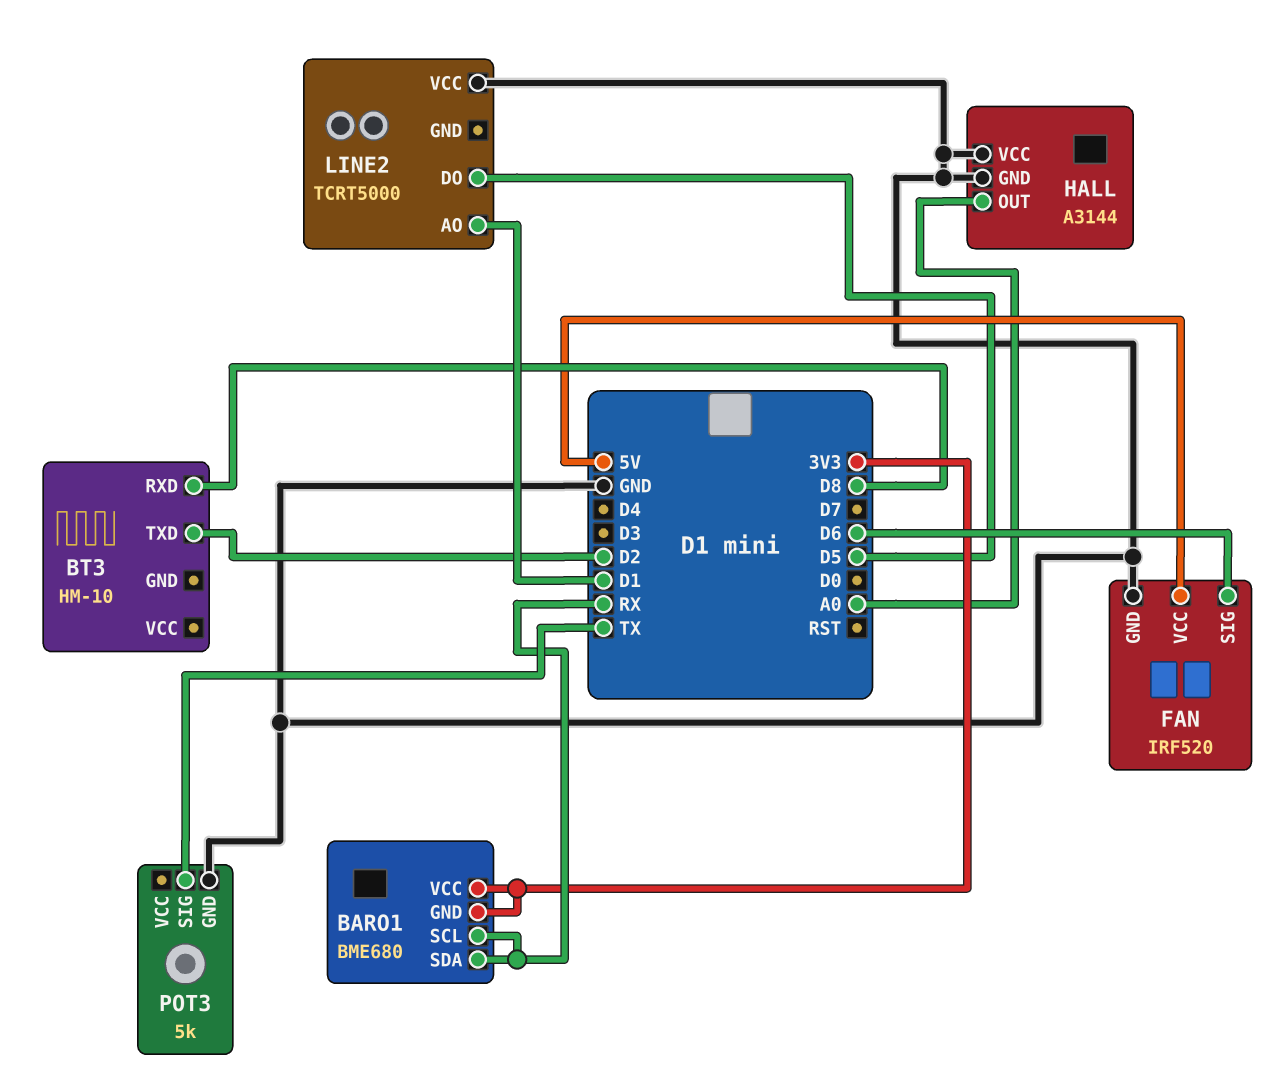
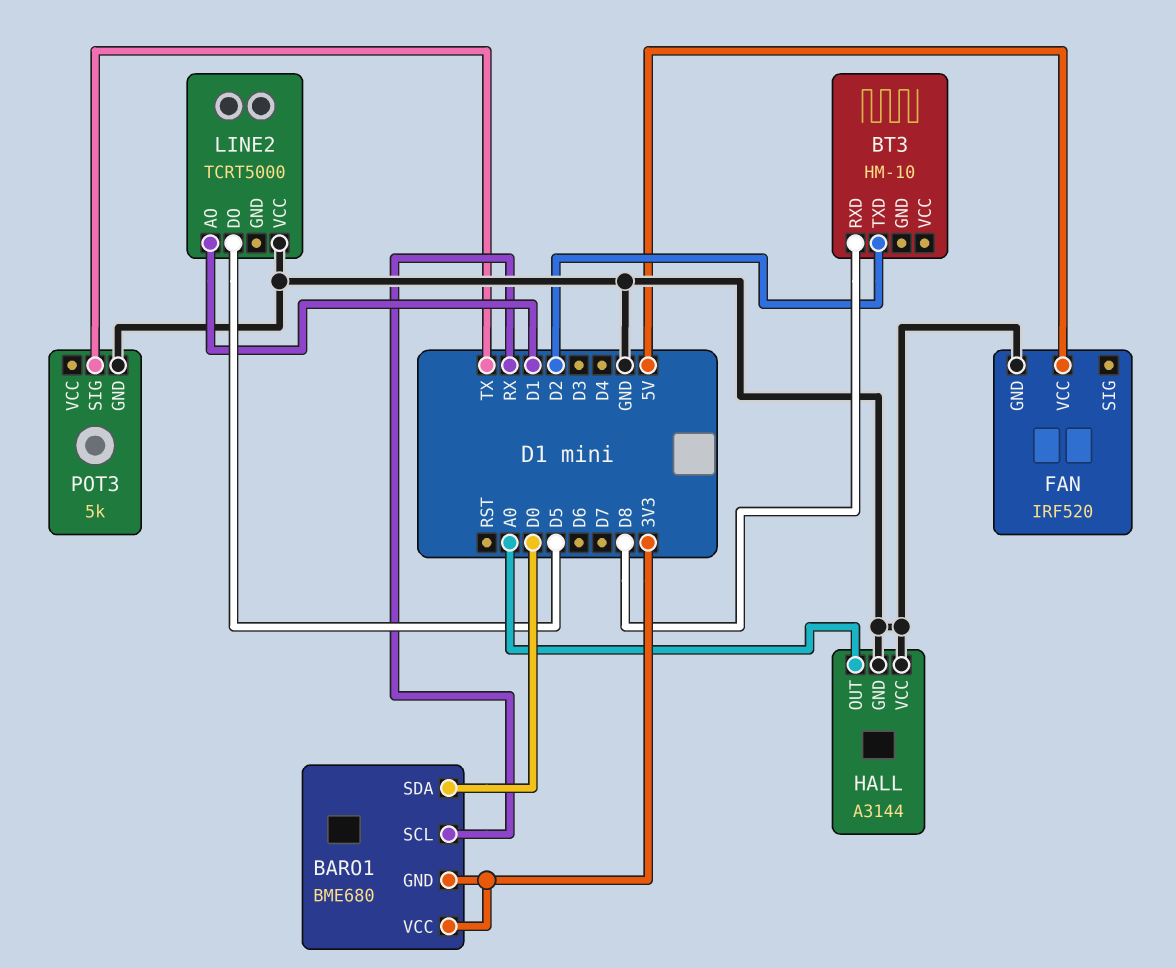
BARO1 pin SDA: RX -> D0
FAN pin SIG: D6 -> none

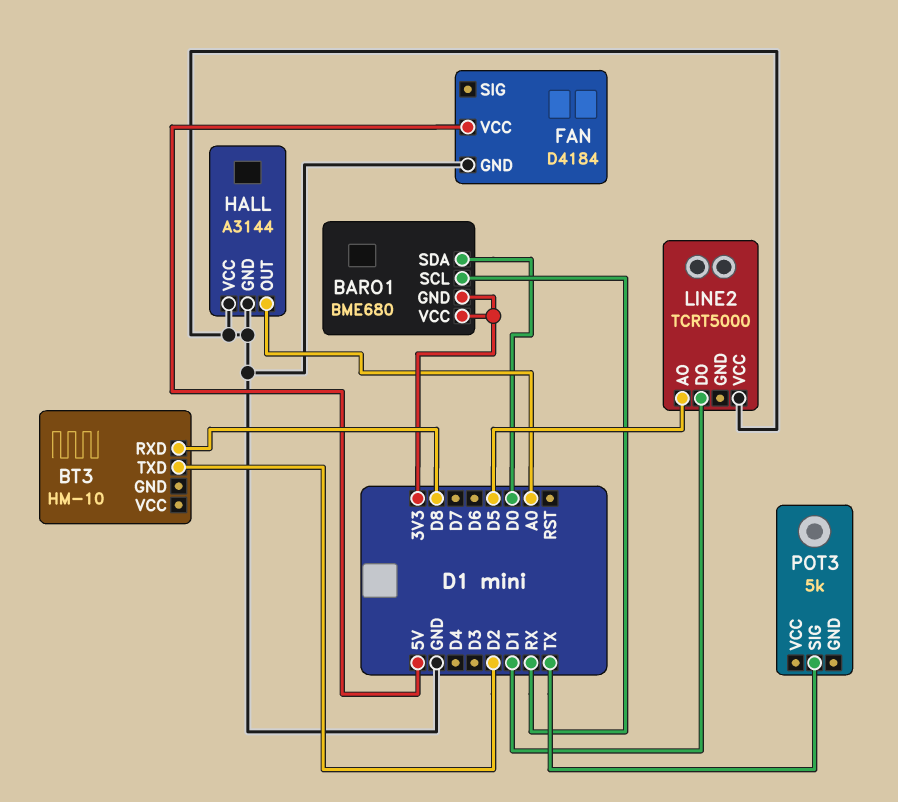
FAN: IRF520 -> D4184
LINE2 pin AO: D1 -> D5
LINE2 pin DO: D5 -> D1
POT3 pin GND: GND -> none

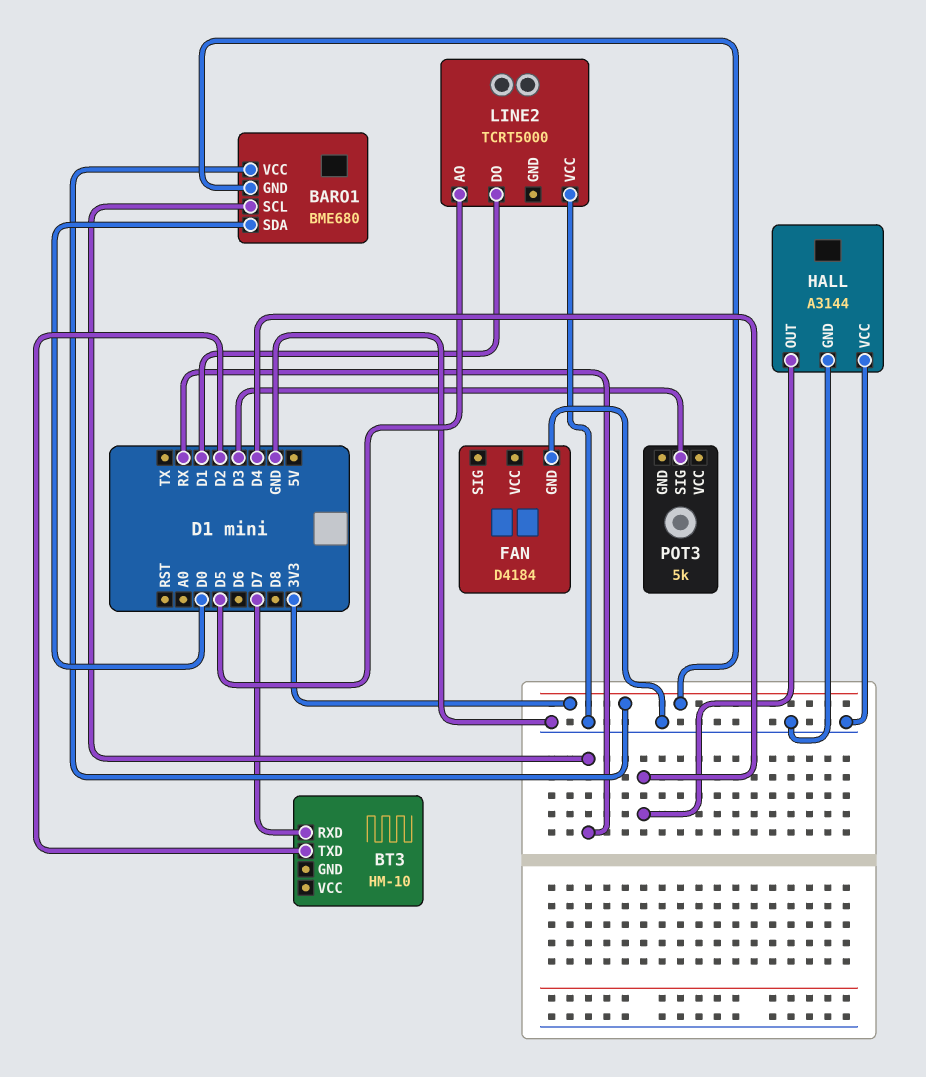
BT3 pin RXD: D8 -> D7
FAN pin VCC: 5V -> none
HALL pin OUT: A0 -> D4
POT3 pin SIG: TX -> D3

